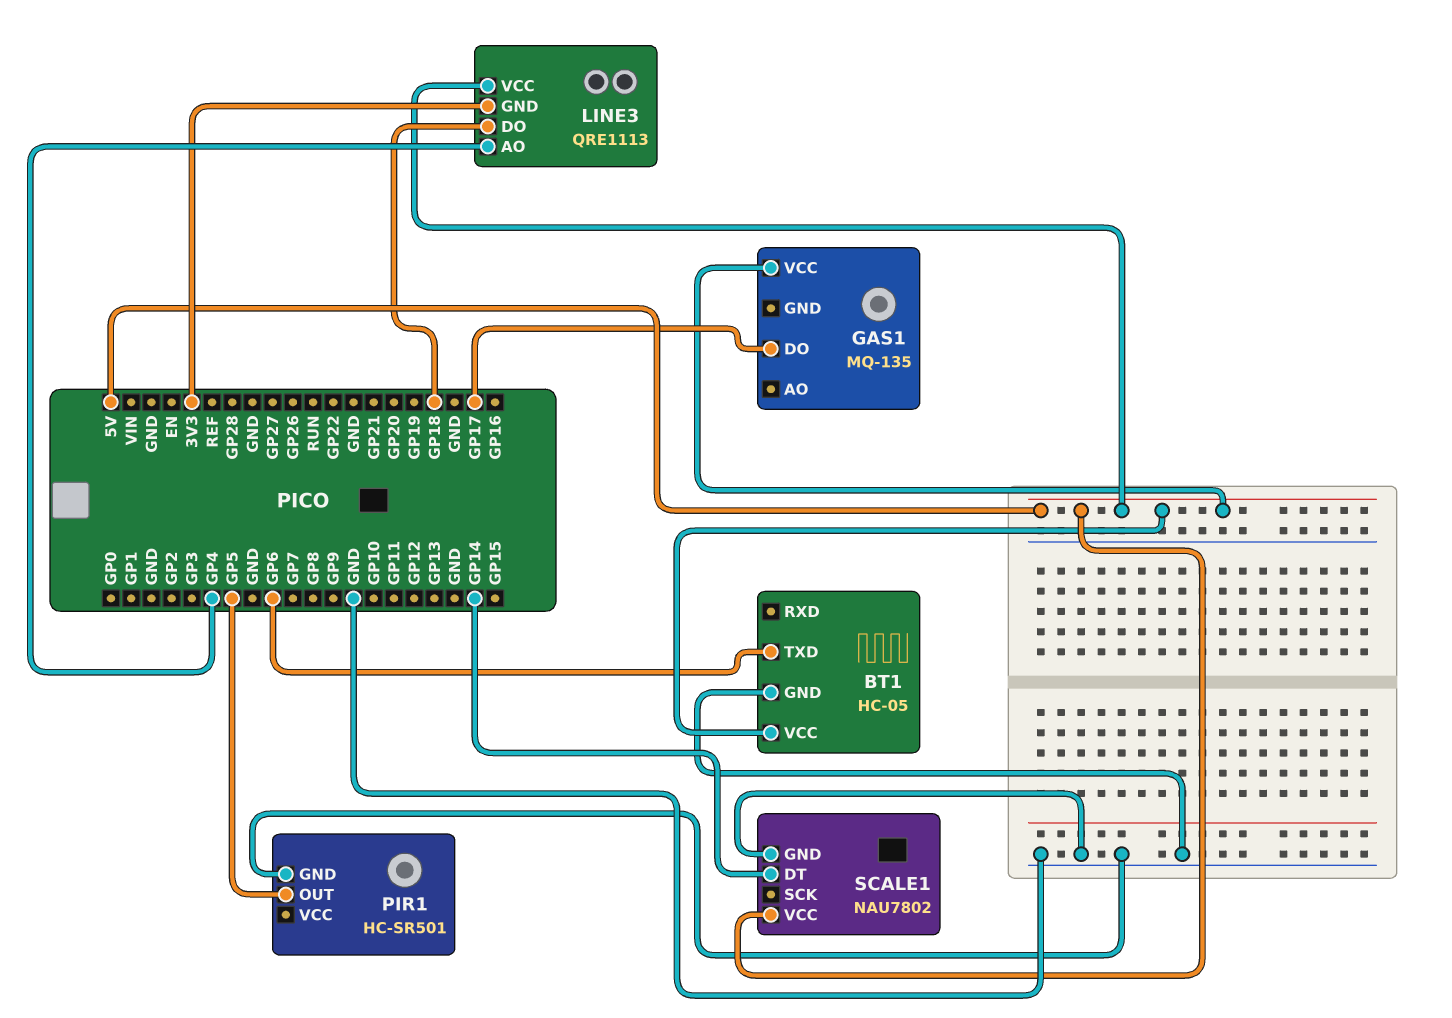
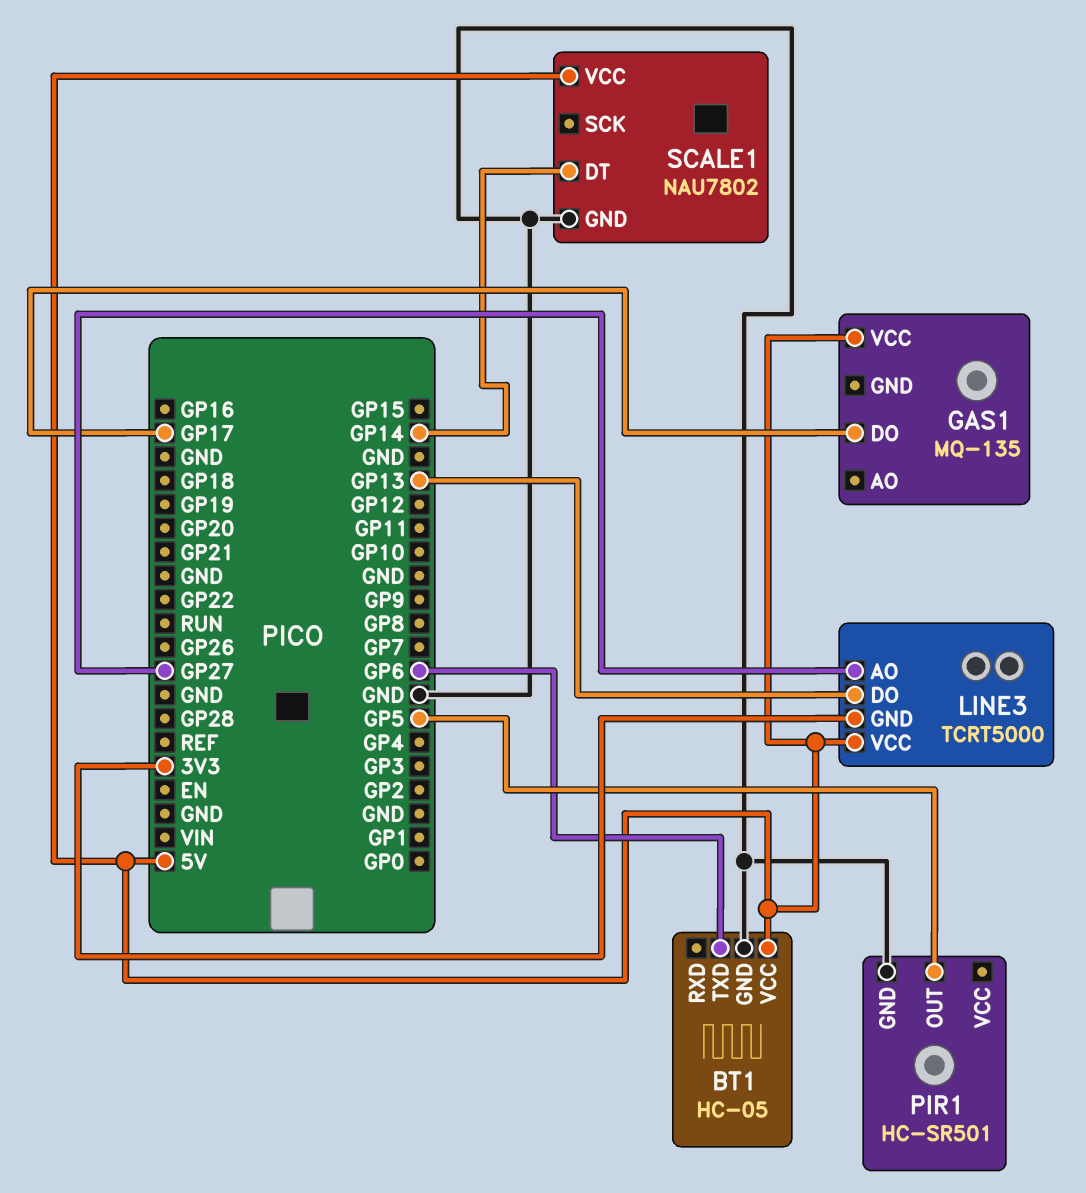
LINE3: QRE1113 -> TCRT5000
LINE3 pin AO: GP4 -> GP27
LINE3 pin DO: GP18 -> GP13

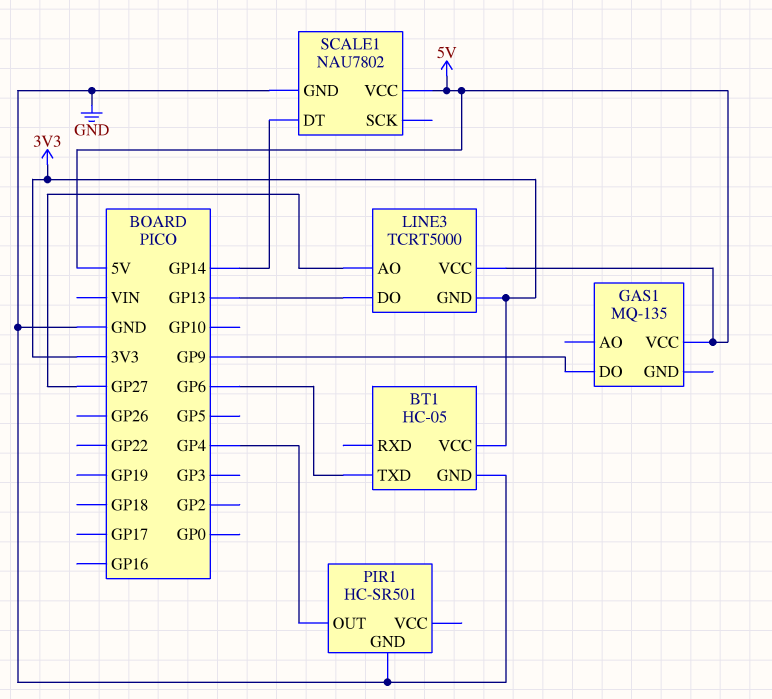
BT1 pin VCC: 5V -> 3V3
GAS1 pin DO: GP17 -> GP9
PIR1 pin OUT: GP5 -> GP4

